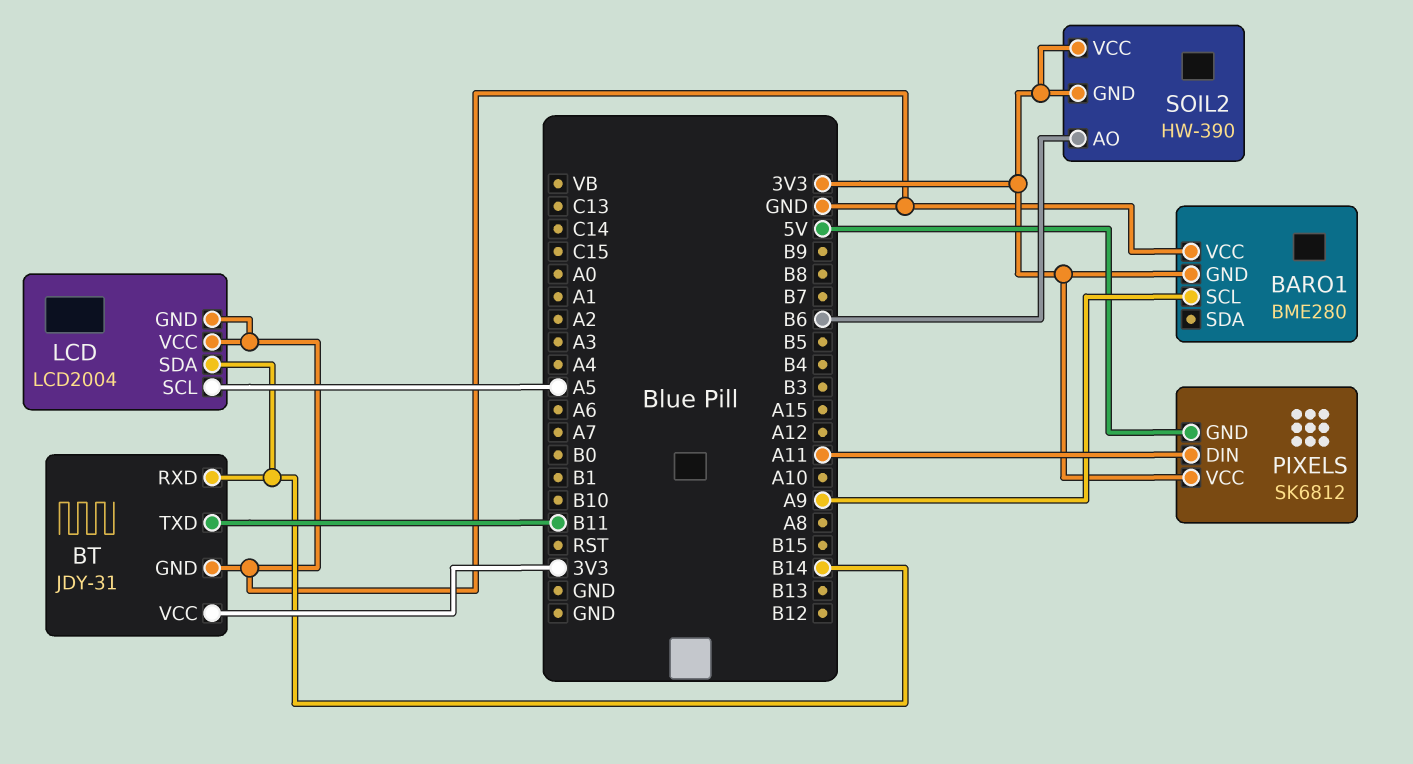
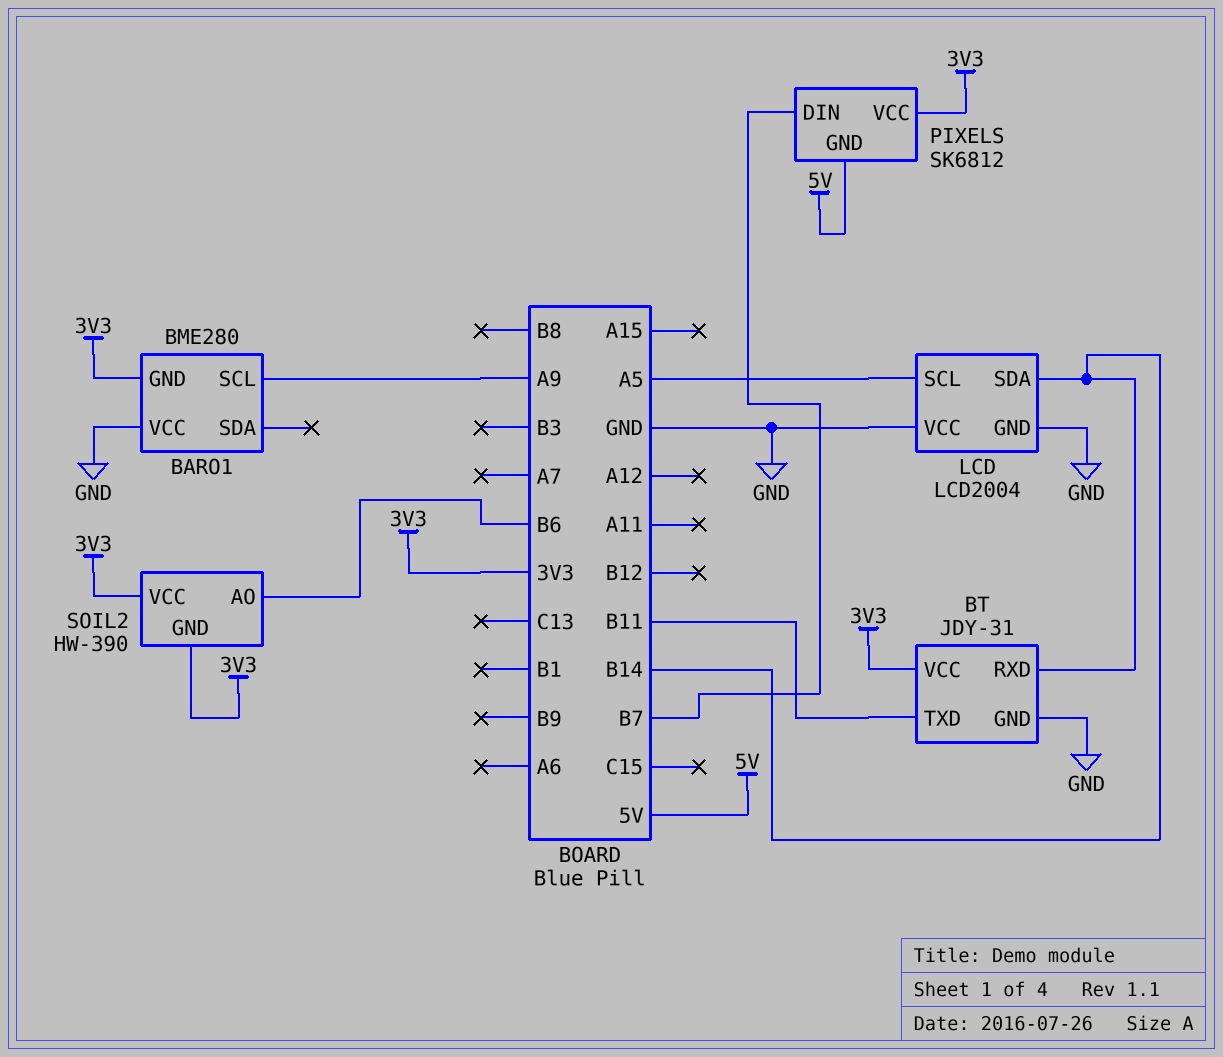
PIXELS pin DIN: A11 -> B7

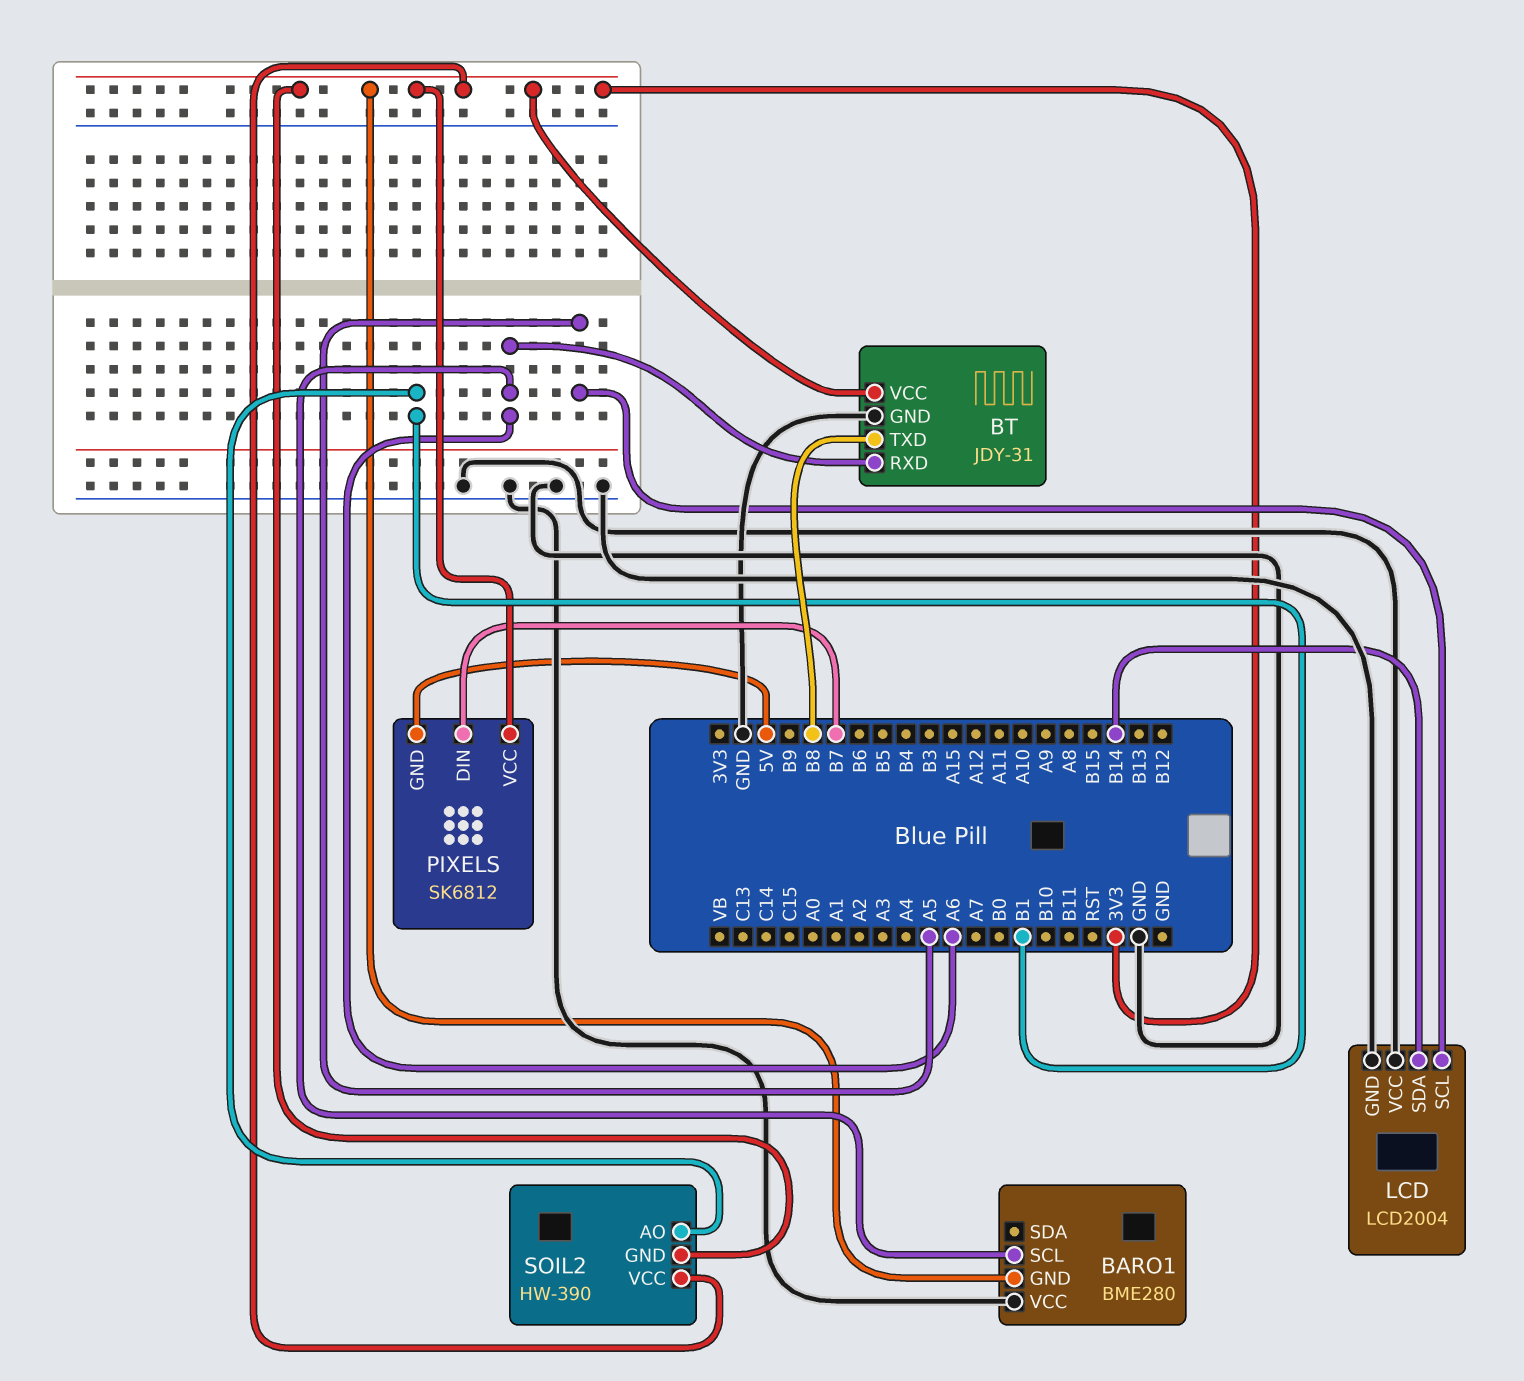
BARO1 pin SCL: A9 -> A6
BT pin RXD: B14 -> A6
BT pin TXD: B11 -> B8
SOIL2 pin AO: B6 -> B1

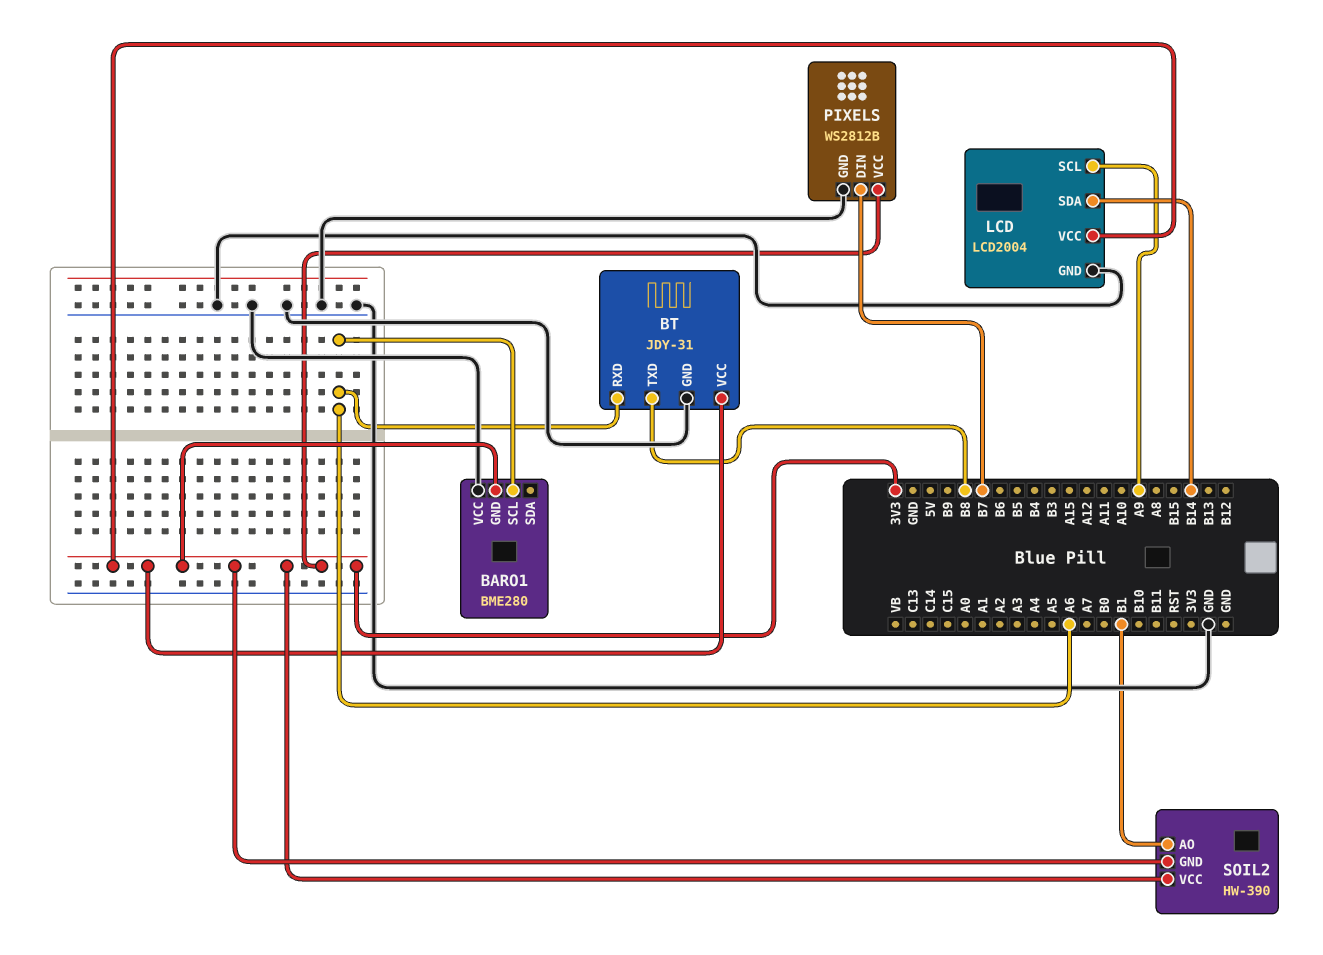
LCD pin SCL: A5 -> A9
LCD pin VCC: GND -> 3V3
PIXELS: SK6812 -> WS2812B
PIXELS pin GND: 5V -> GND

